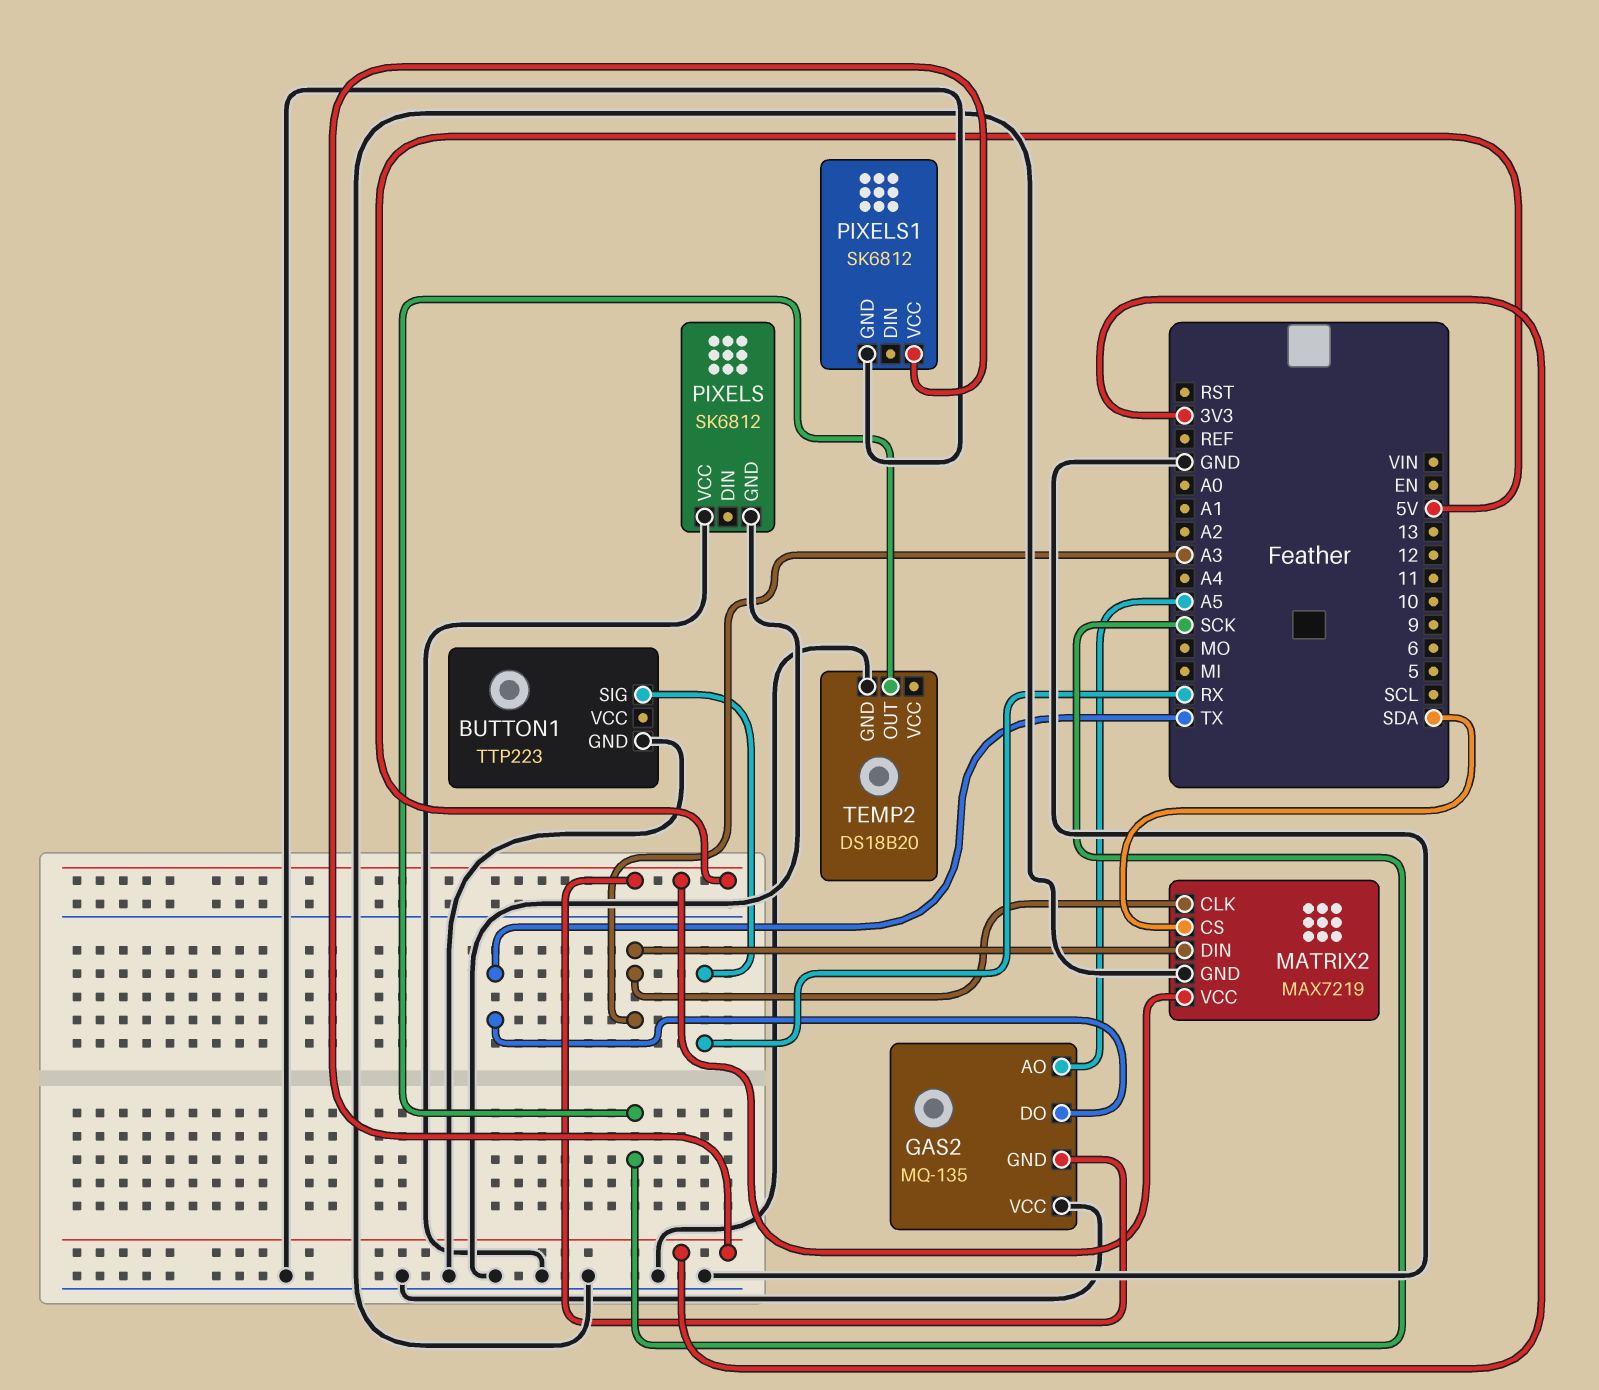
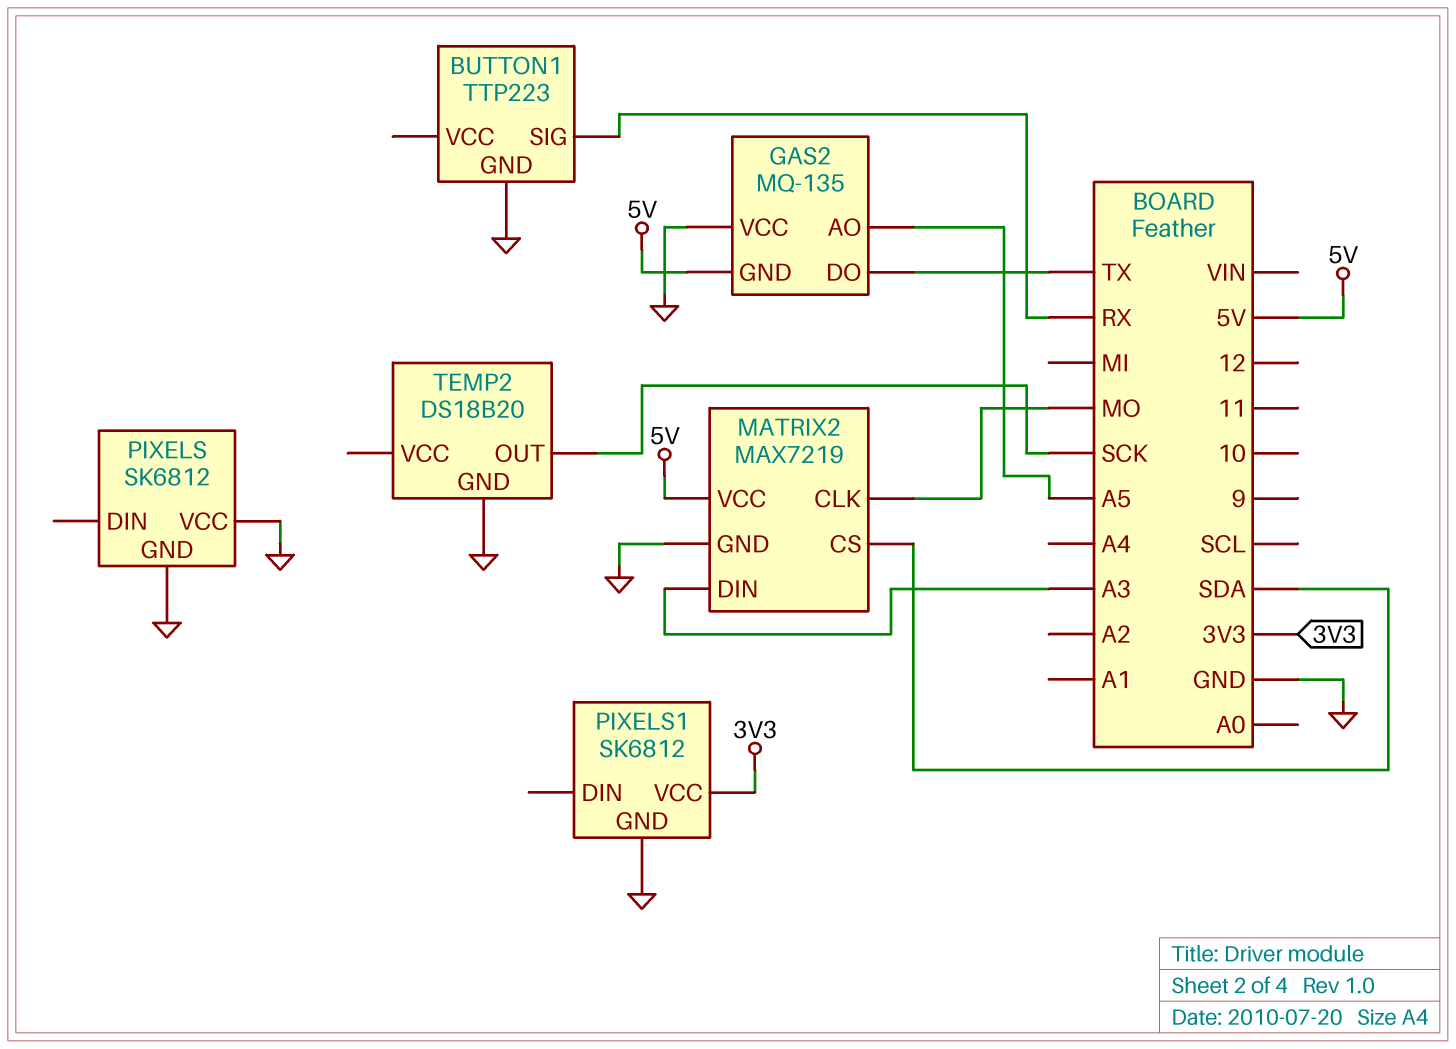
MATRIX2 pin CLK: A3 -> MO

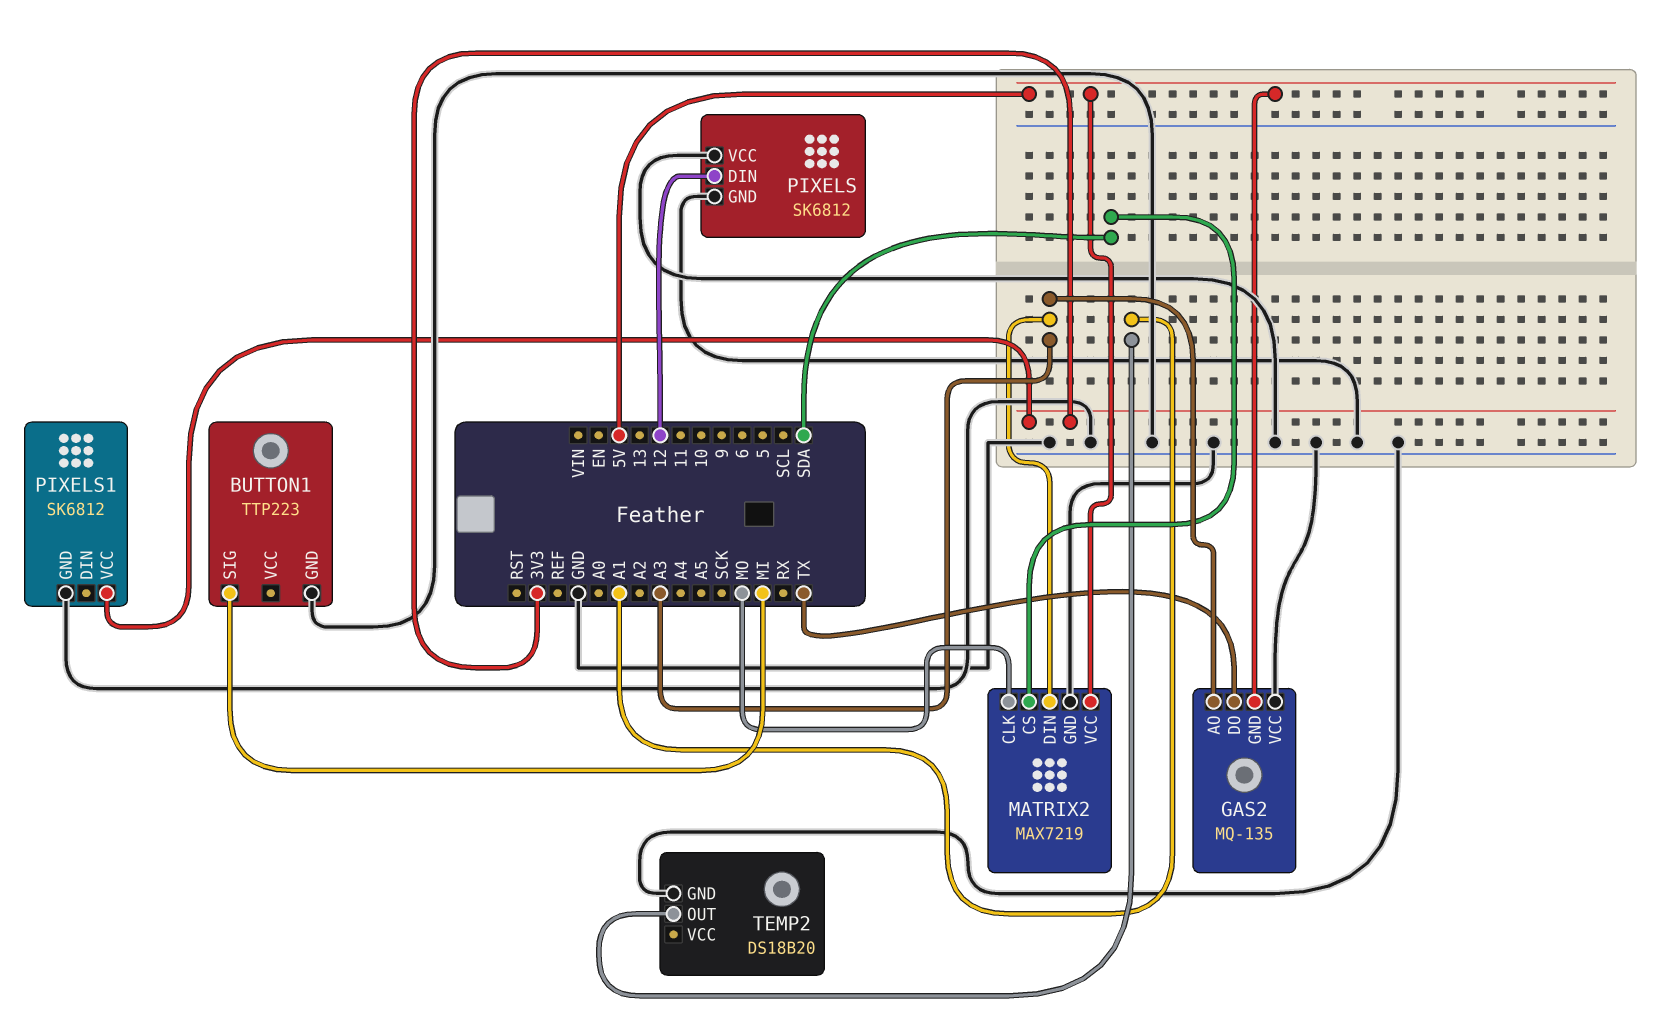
BUTTON1 pin SIG: RX -> MI
GAS2 pin AO: A5 -> A3
PIXELS pin DIN: none -> 12
TEMP2 pin OUT: SCK -> A1

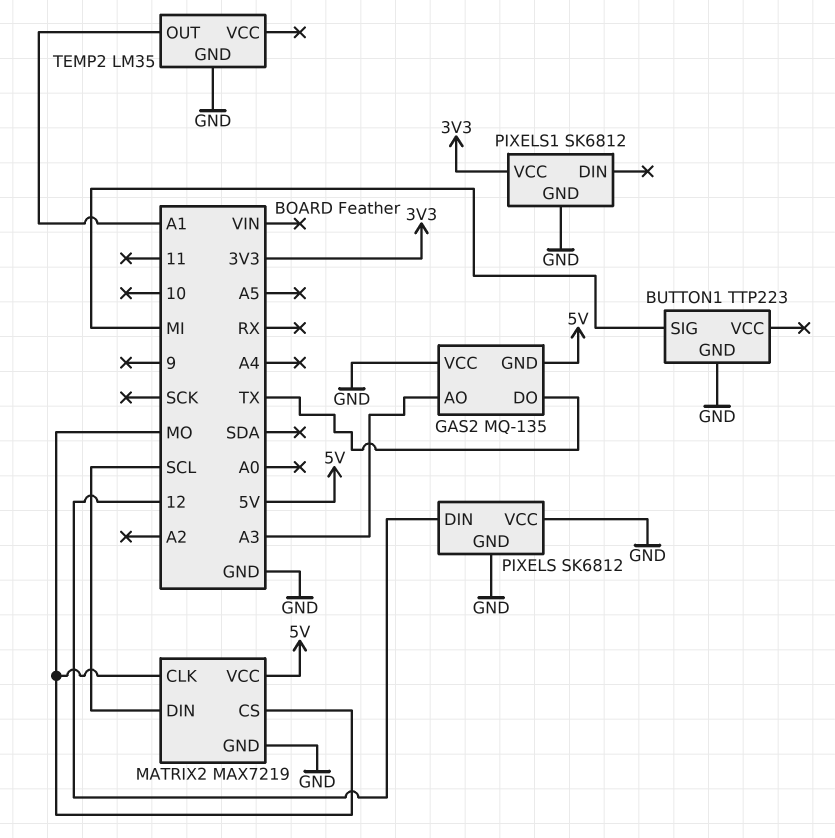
MATRIX2 pin CS: SDA -> MO
MATRIX2 pin DIN: A3 -> SCL
TEMP2: DS18B20 -> LM35

